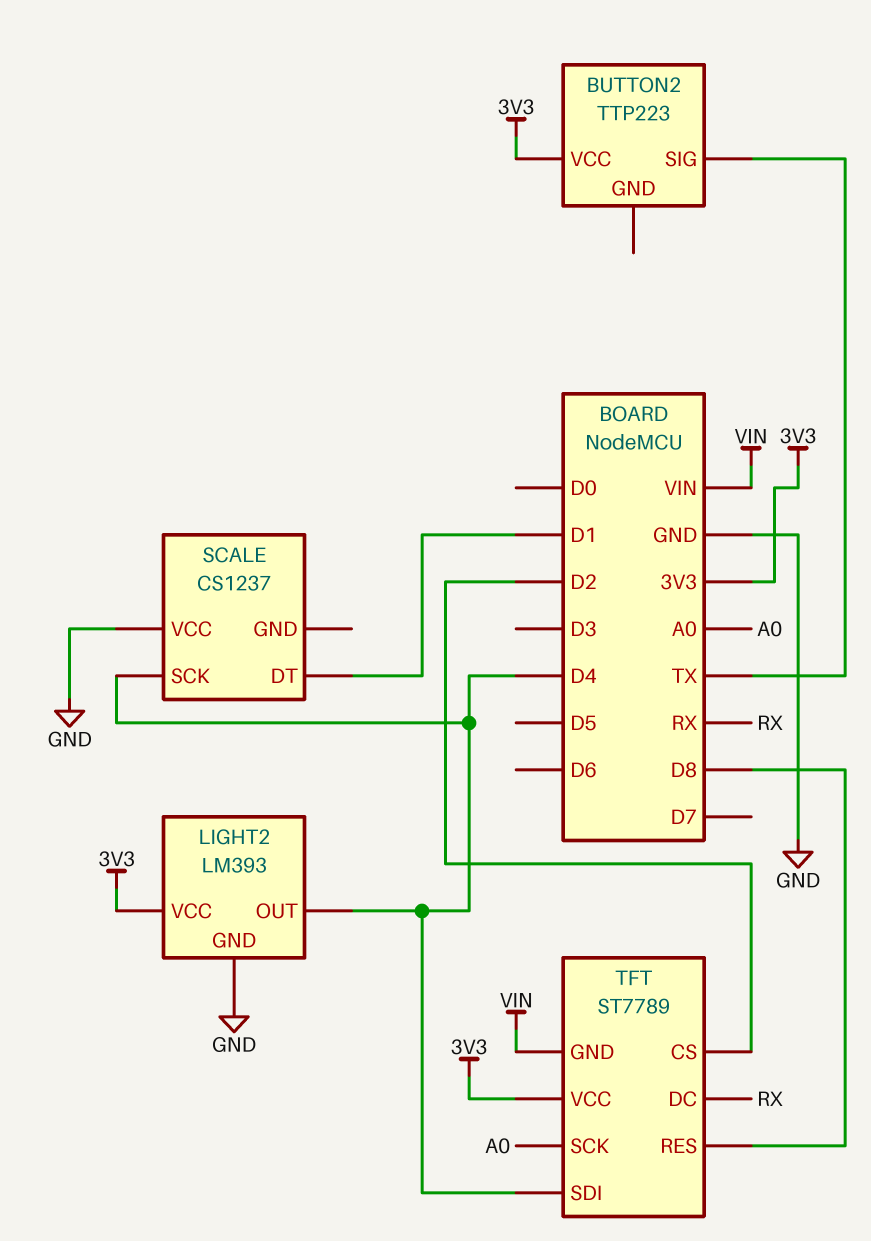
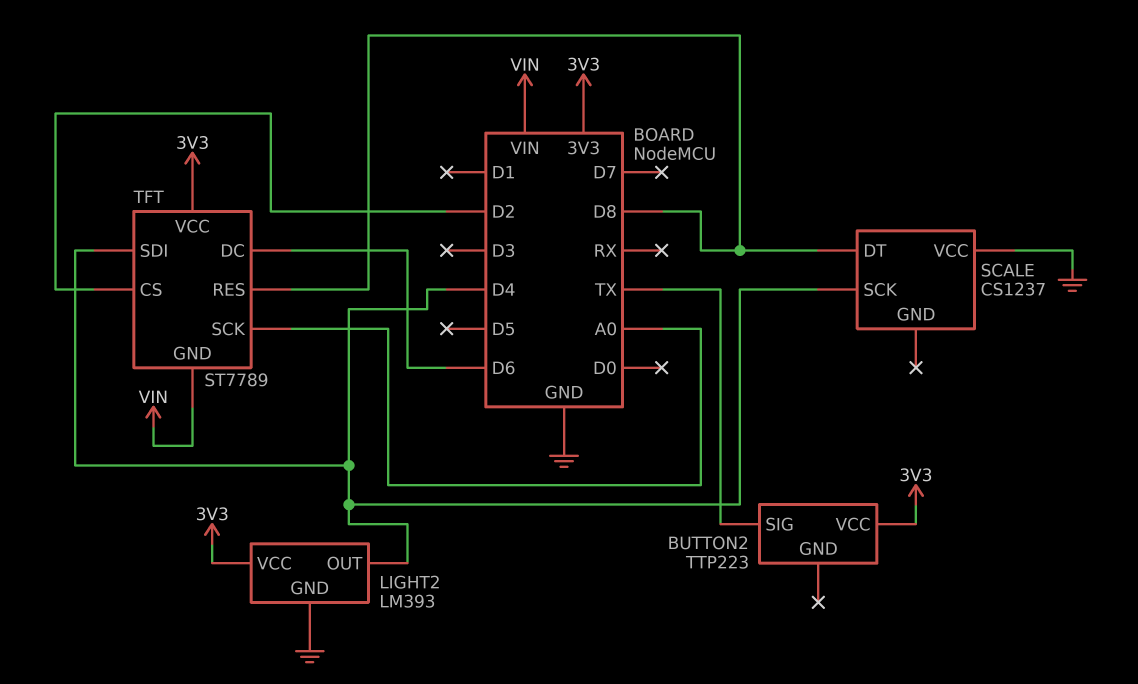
SCALE pin DT: D1 -> D8
TFT pin DC: RX -> D6

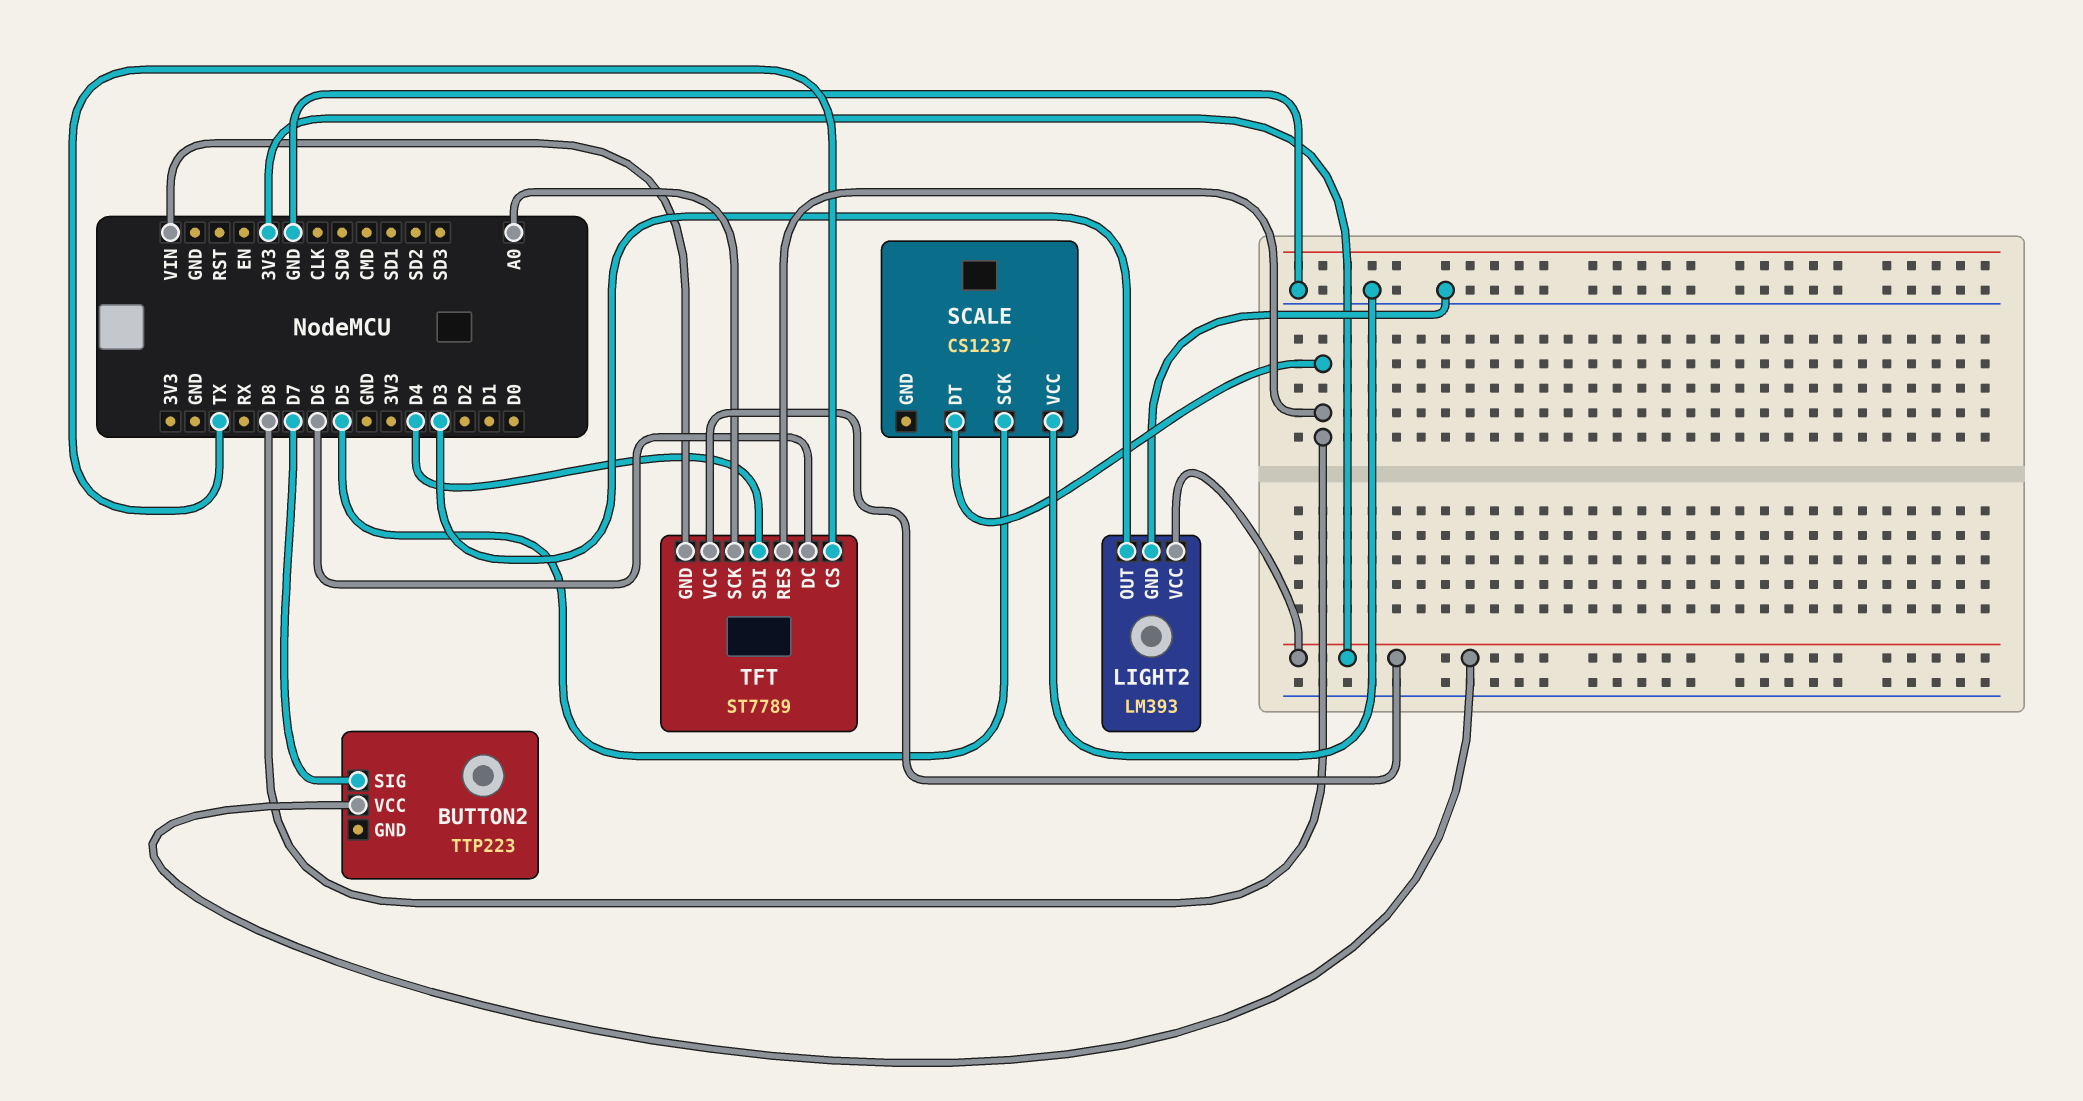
BUTTON2 pin SIG: TX -> D7
LIGHT2 pin OUT: D4 -> D3
SCALE pin SCK: D4 -> D5
TFT pin CS: D2 -> TX

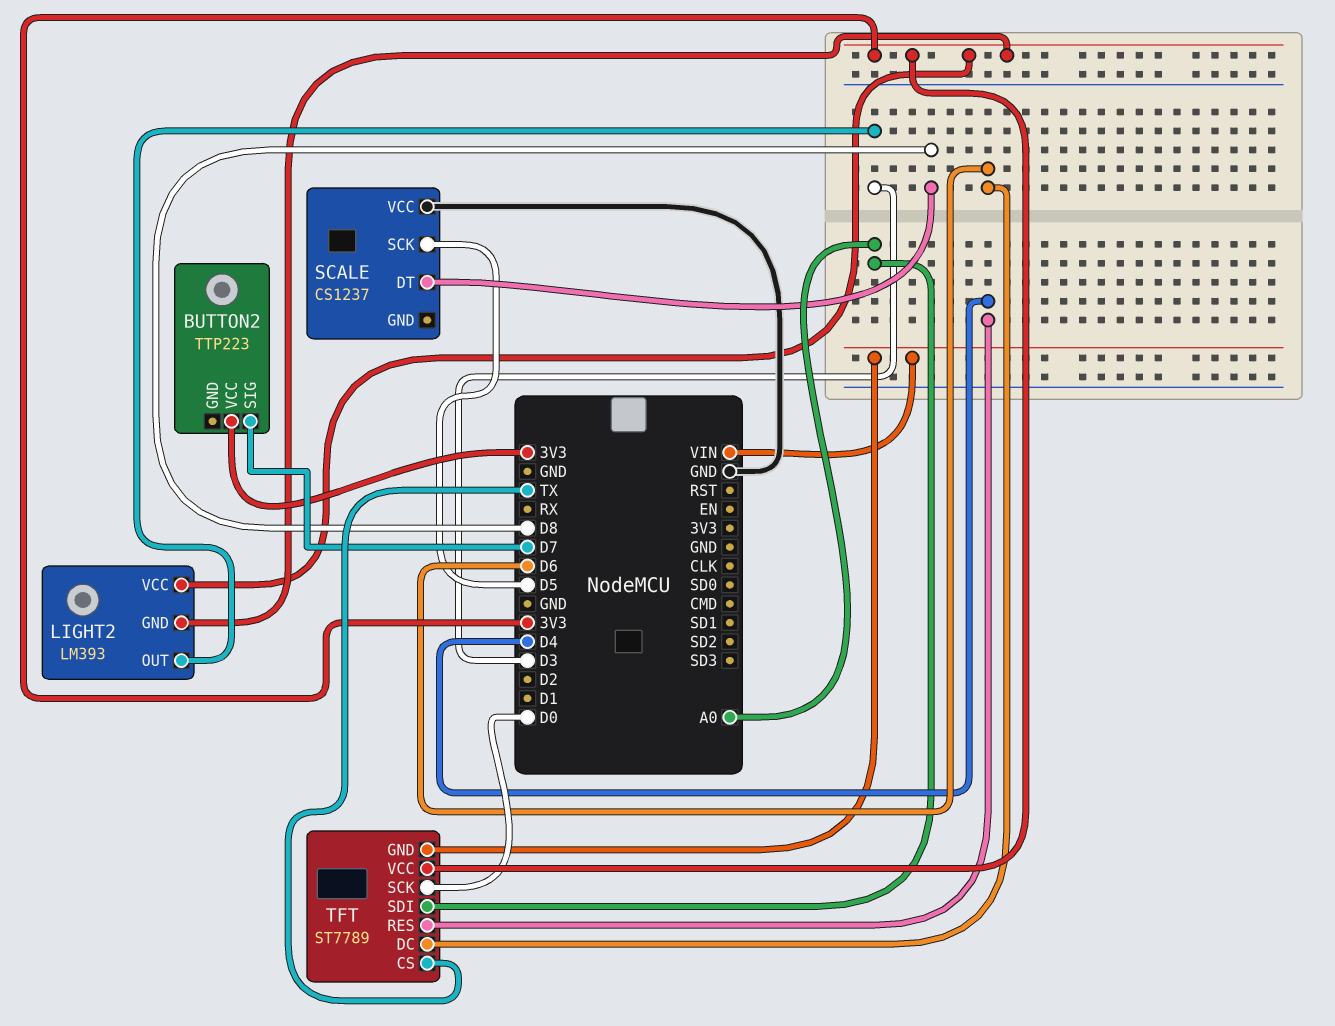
LIGHT2 pin GND: GND -> 3V3
TFT pin RES: D8 -> D4
TFT pin SCK: A0 -> D0
TFT pin SDI: D4 -> A0

